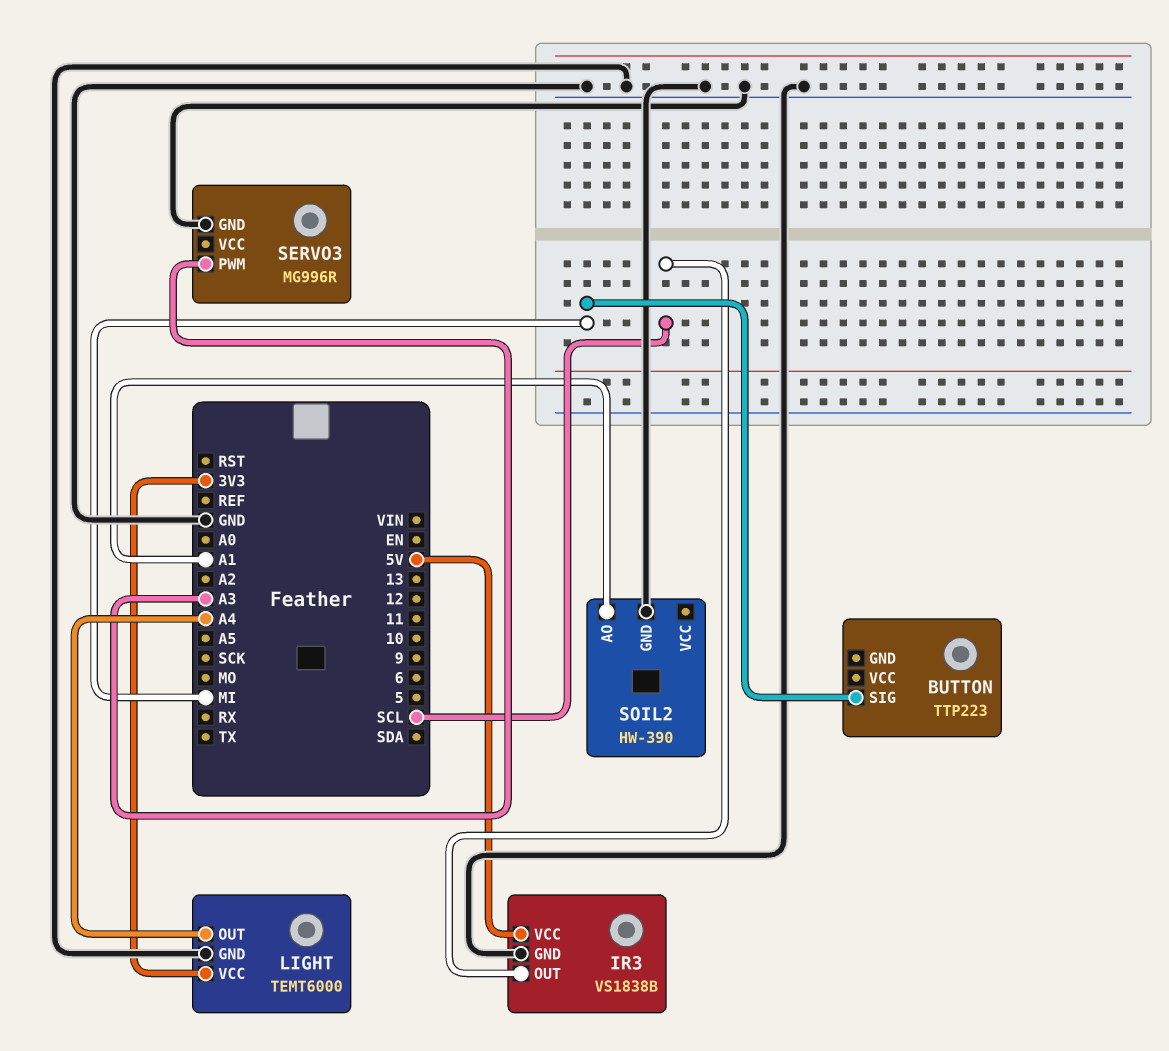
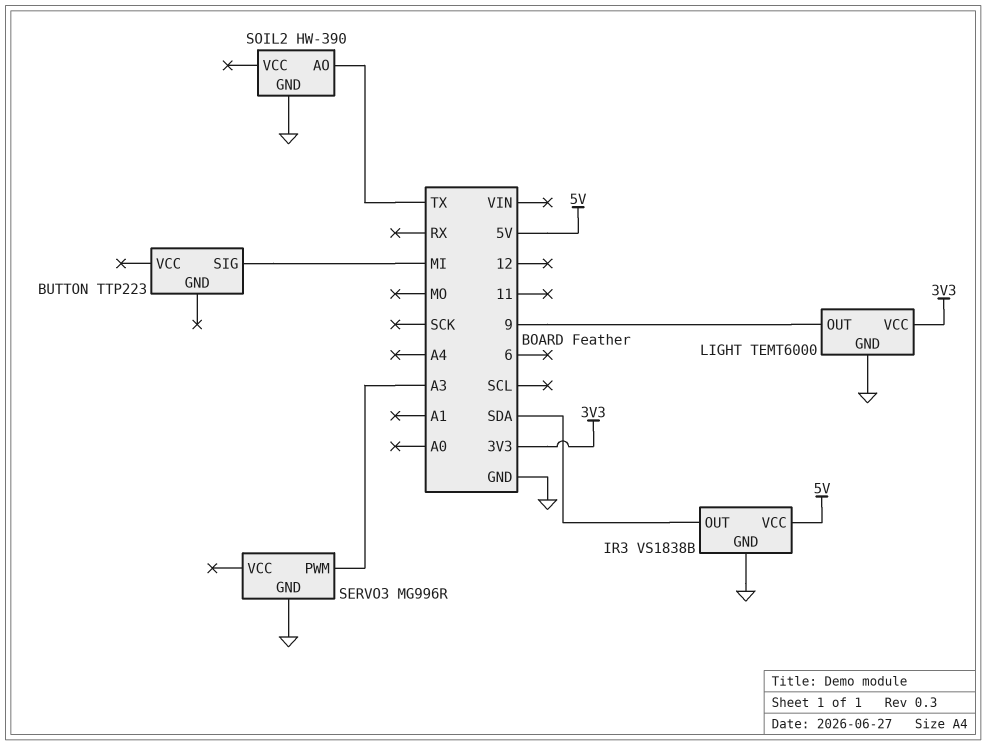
IR3 pin OUT: SCL -> SDA
LIGHT pin OUT: A4 -> 9
SOIL2 pin AO: A1 -> TX

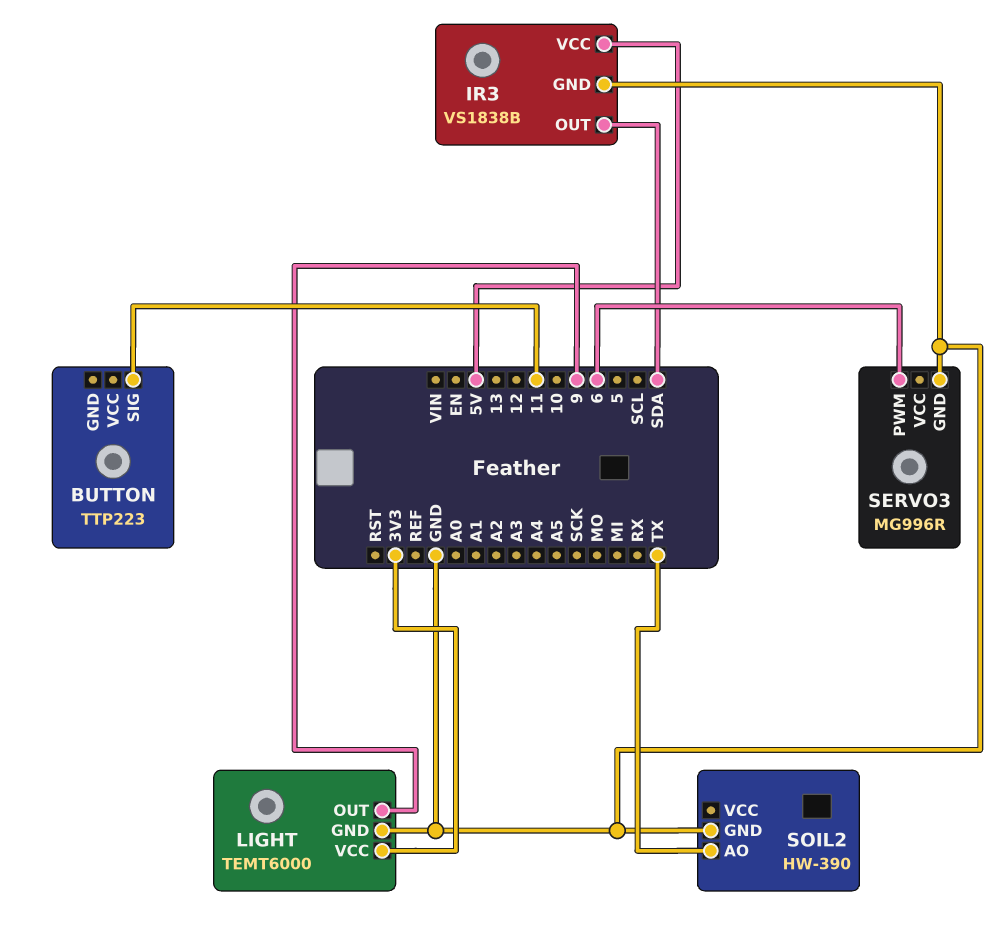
BUTTON pin SIG: MI -> 11
SERVO3 pin PWM: A3 -> 6

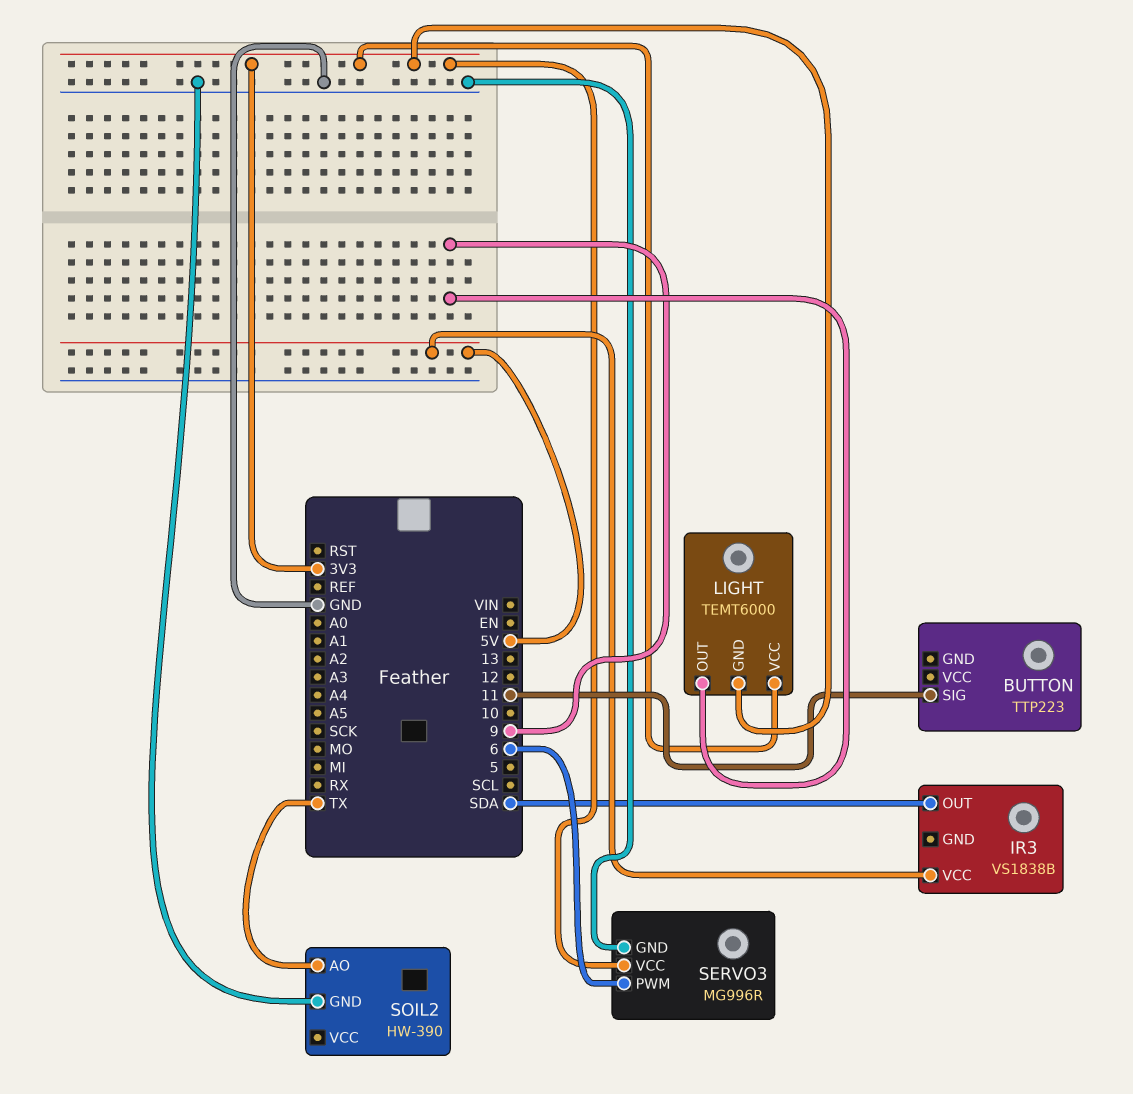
IR3 pin GND: GND -> none
LIGHT pin GND: GND -> 3V3
SERVO3 pin VCC: none -> 3V3

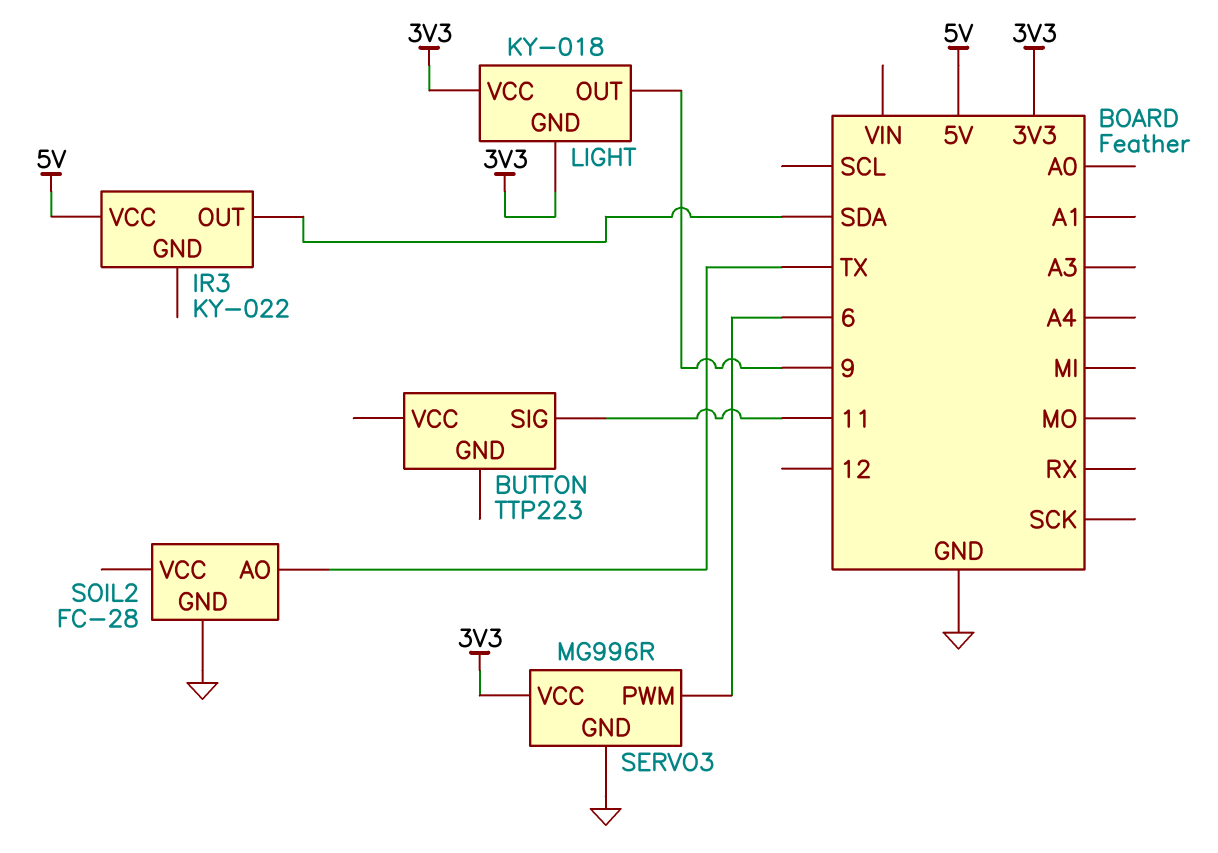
IR3: VS1838B -> KY-022
LIGHT: TEMT6000 -> KY-018
SOIL2: HW-390 -> FC-28

